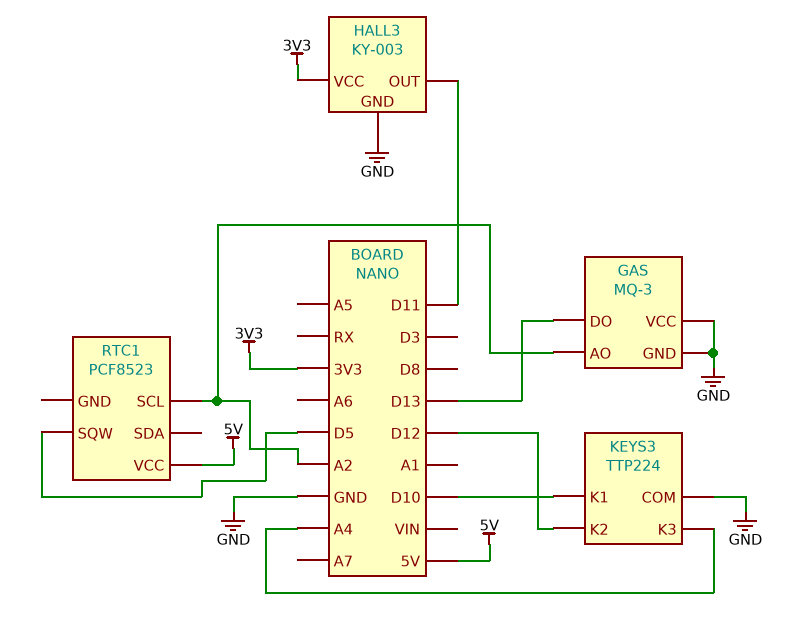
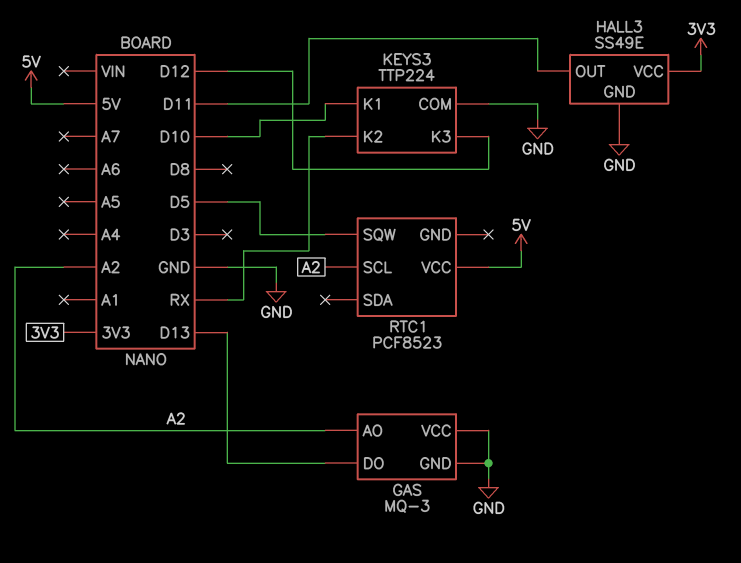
HALL3: KY-003 -> SS49E
KEYS3 pin K2: D12 -> RX
KEYS3 pin K3: A4 -> D12

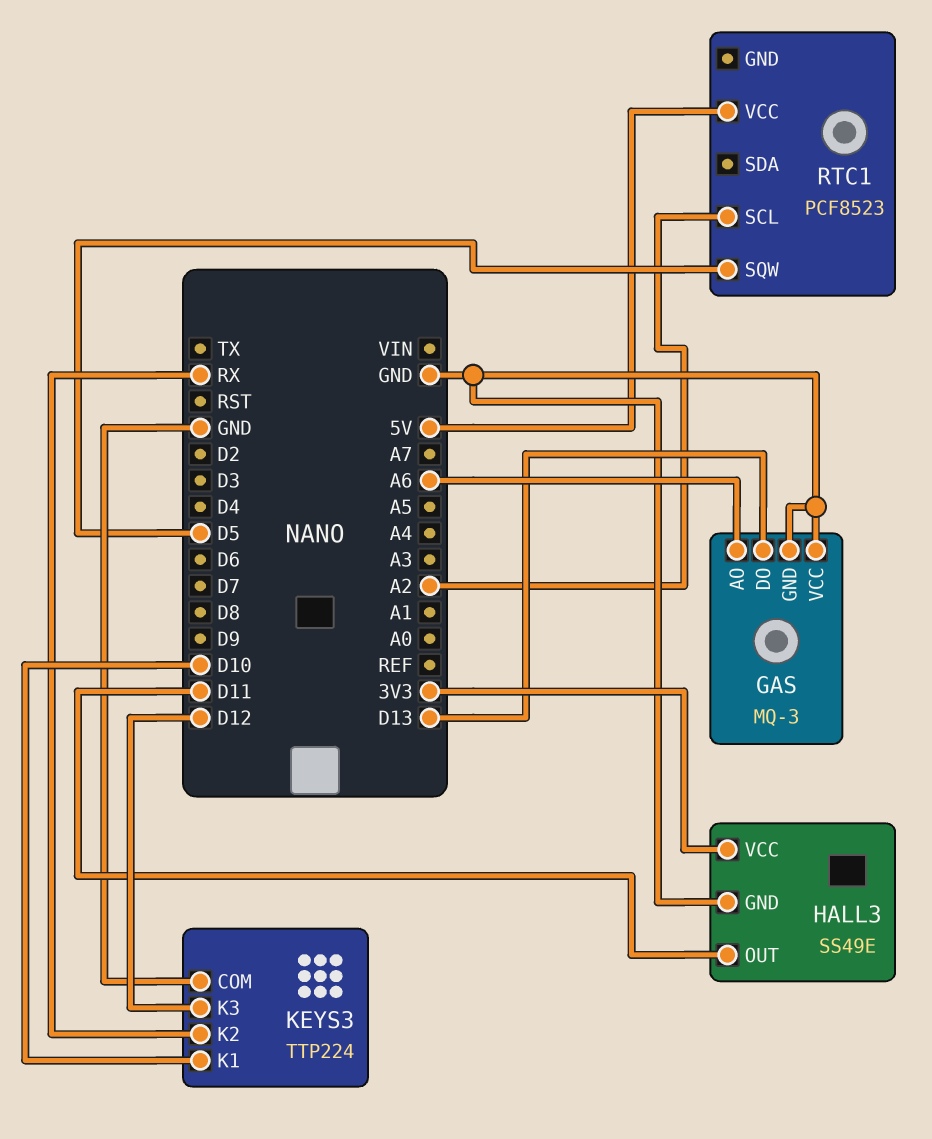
GAS pin AO: A2 -> A6

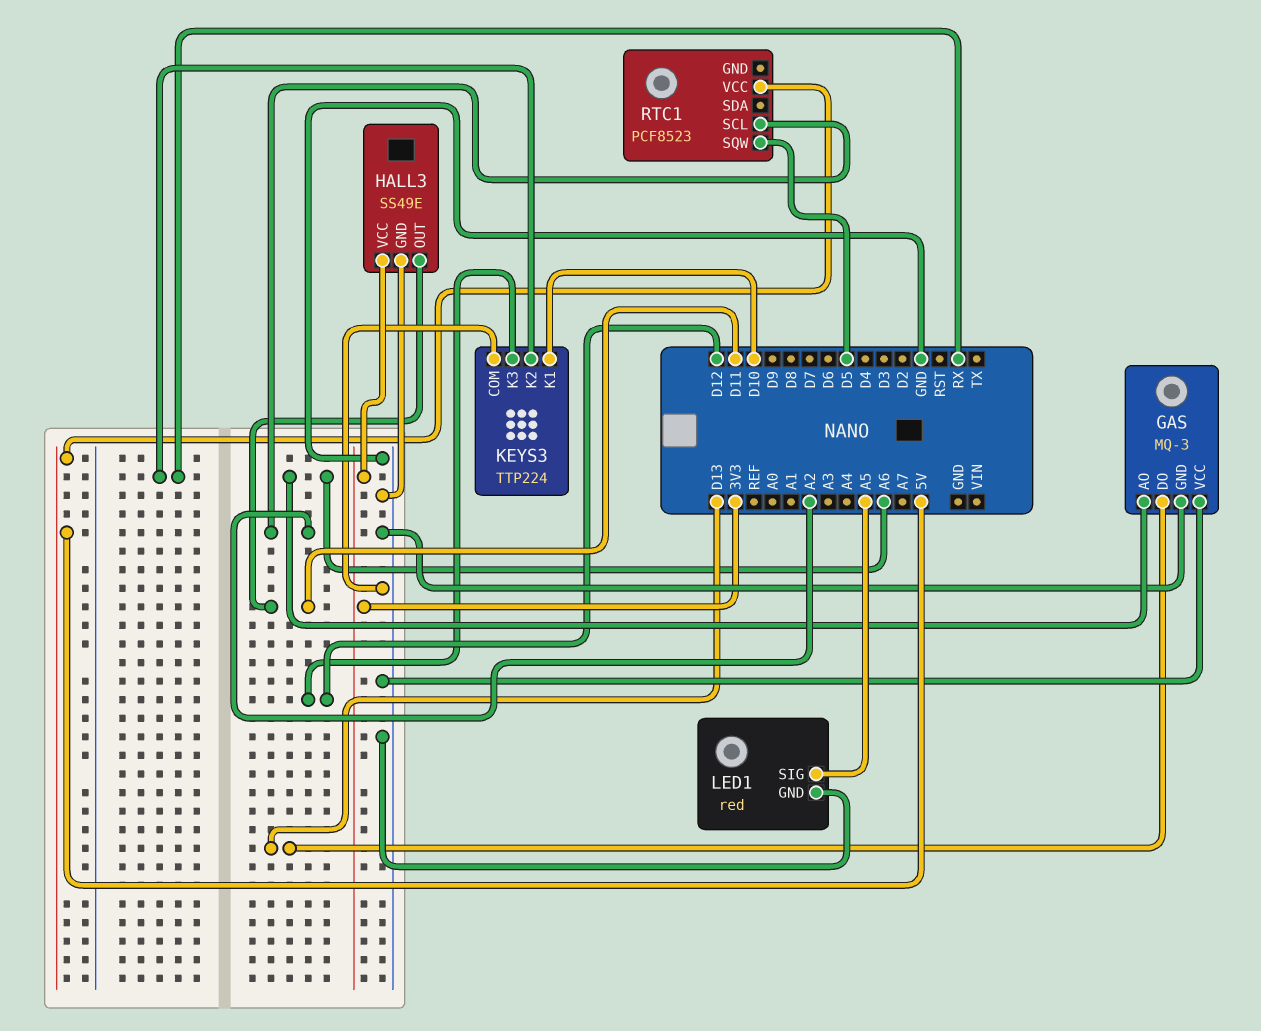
LED1: none -> red
LED1 pin GND: none -> GND
LED1 pin SIG: none -> A5

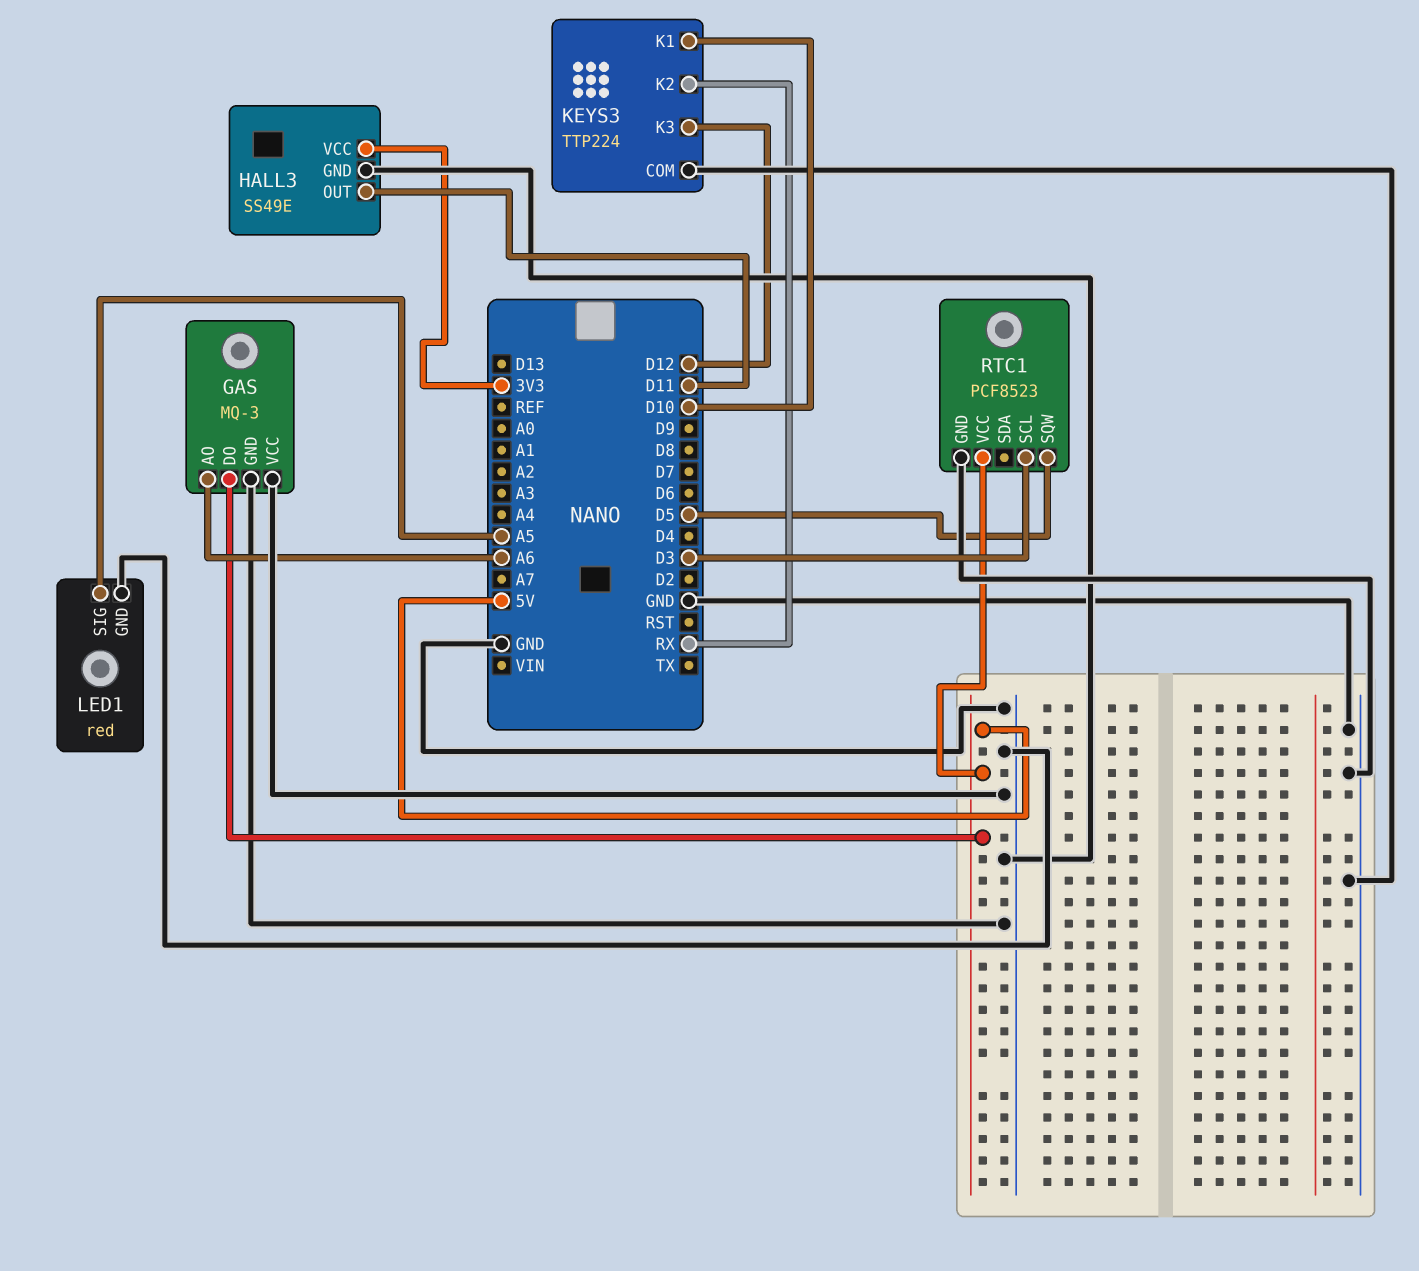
GAS pin DO: D13 -> 5V
RTC1 pin GND: none -> GND
RTC1 pin SCL: A2 -> D3

